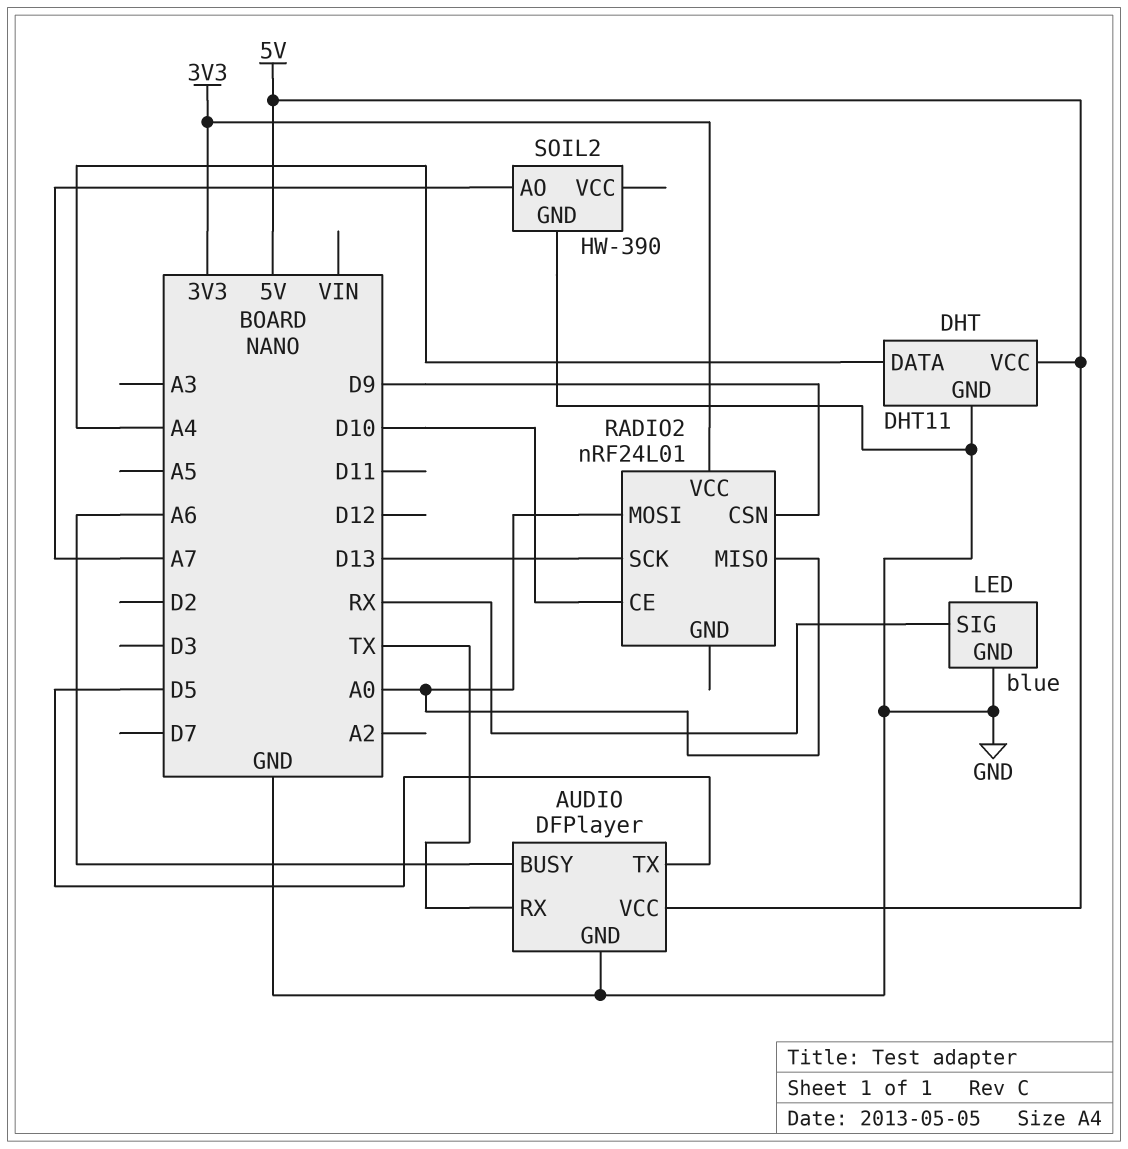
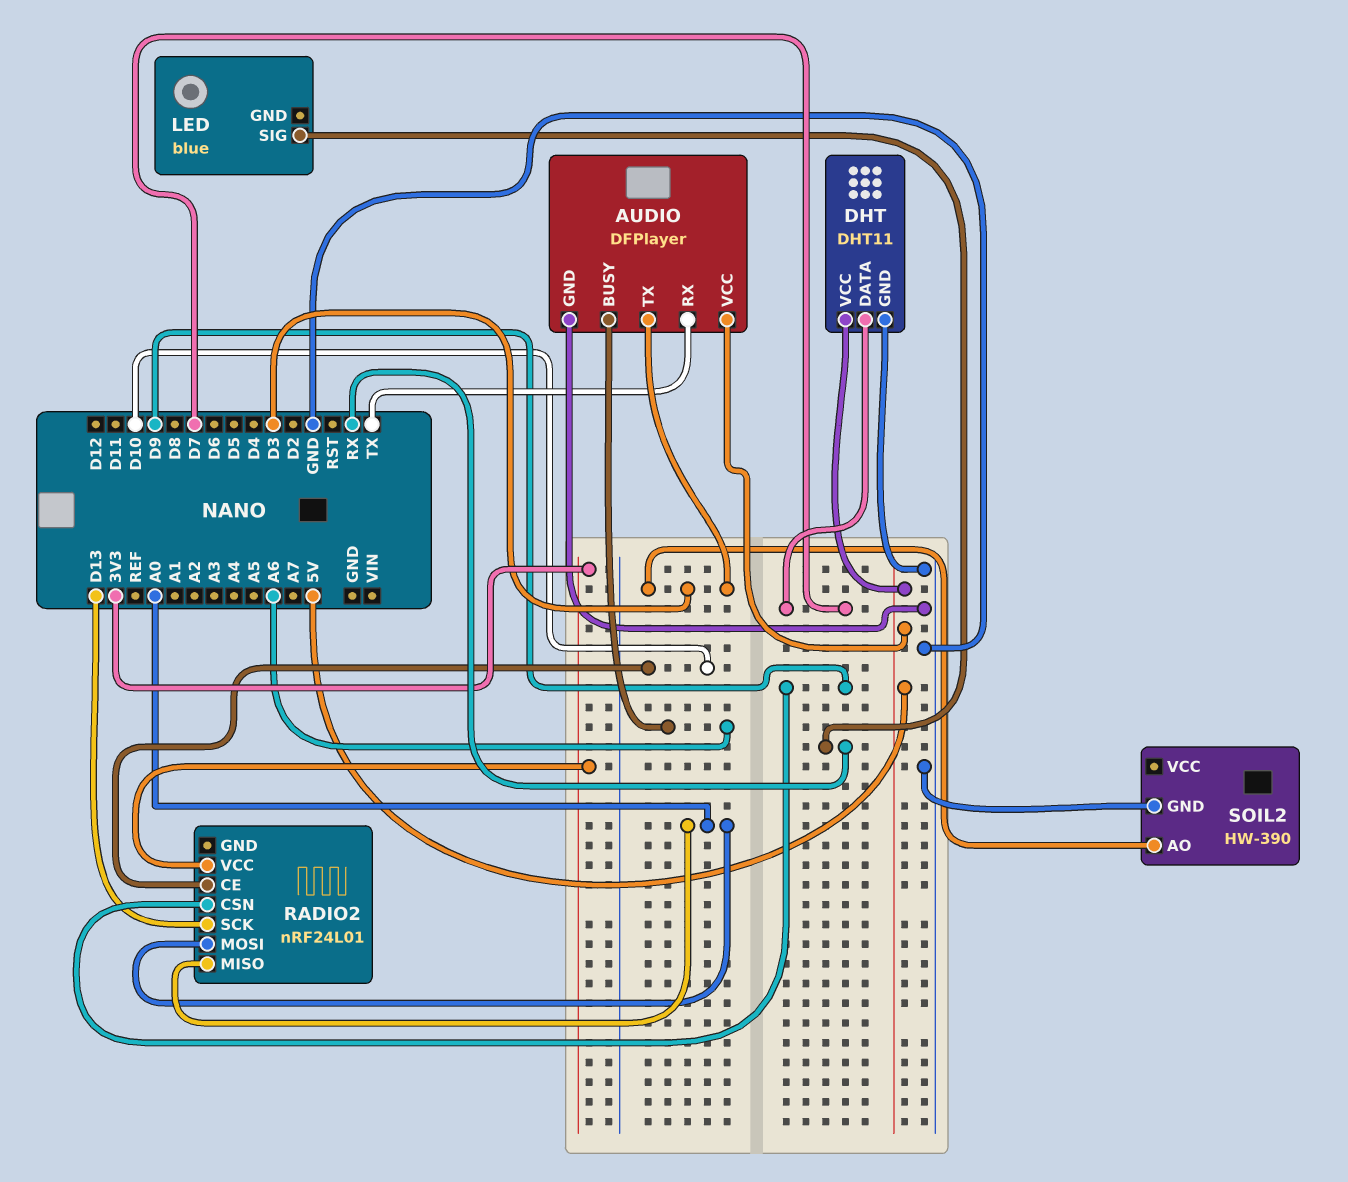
AUDIO pin TX: D5 -> D3
DHT pin DATA: A4 -> D7
LED pin GND: GND -> none
SOIL2 pin AO: A7 -> D3

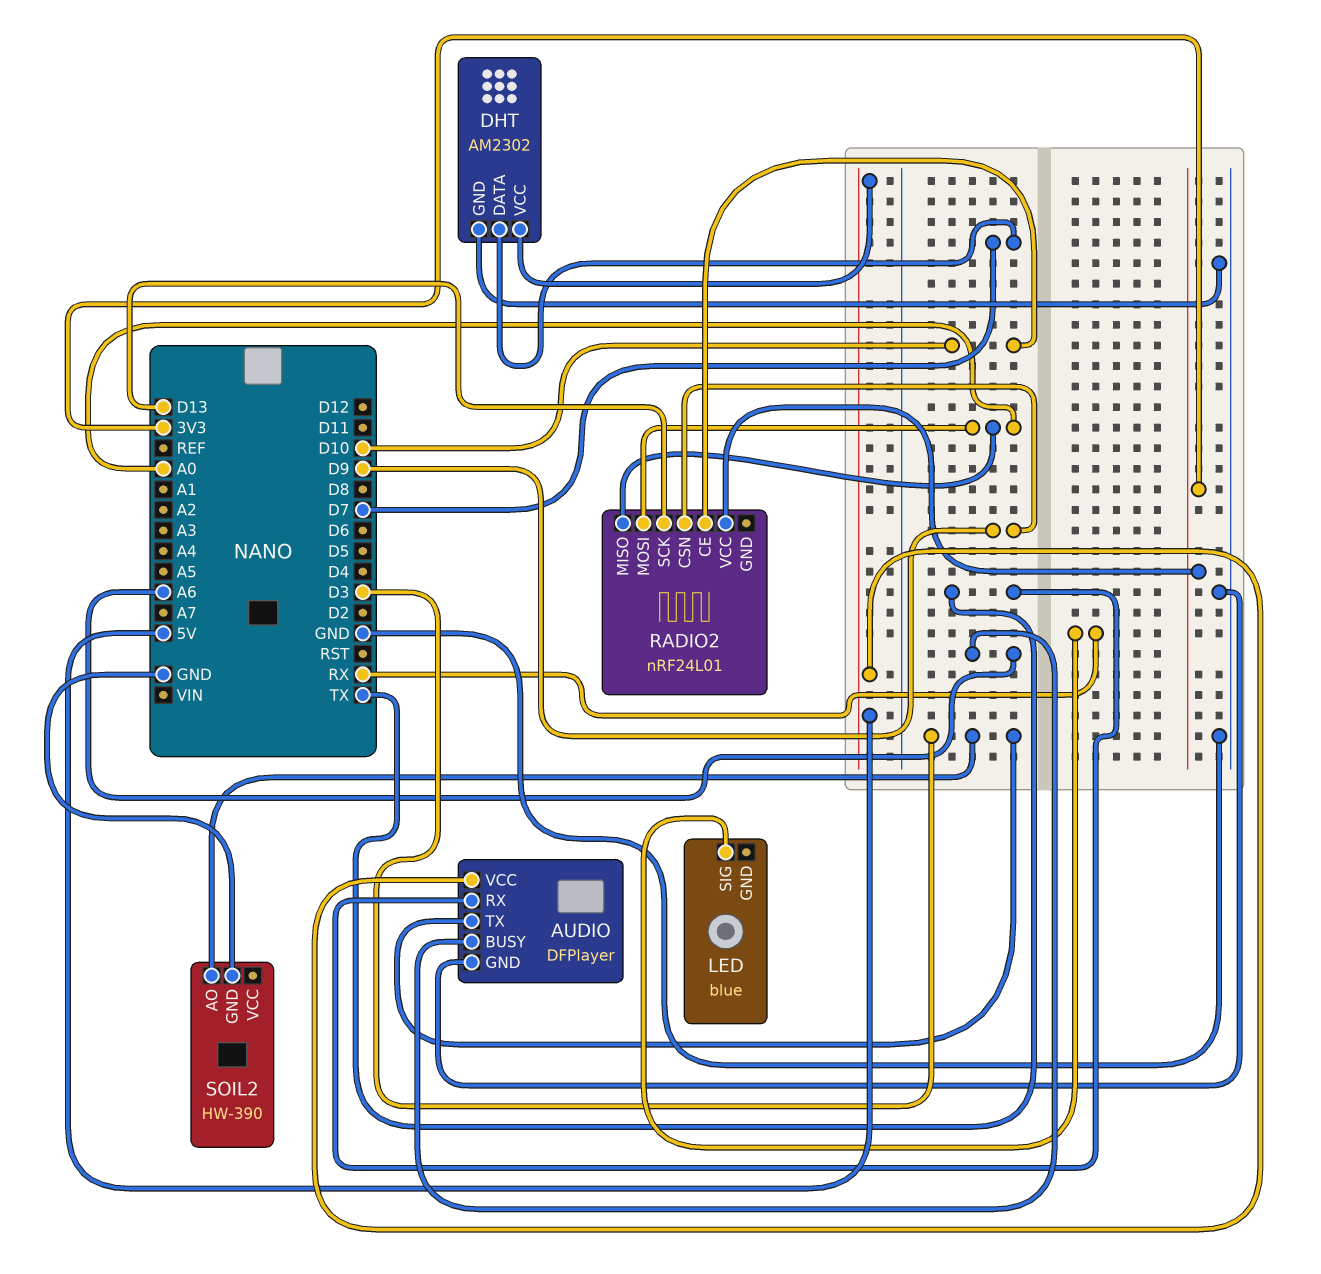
DHT: DHT11 -> AM2302

